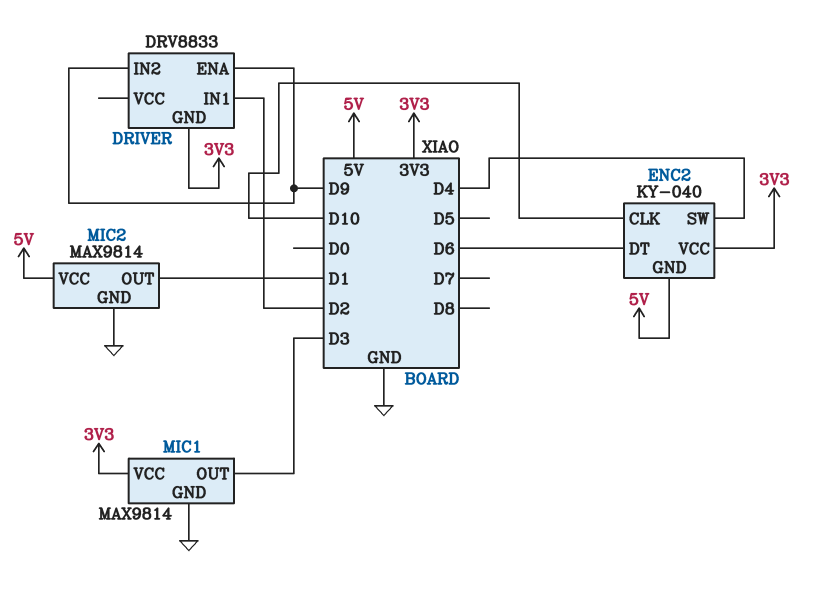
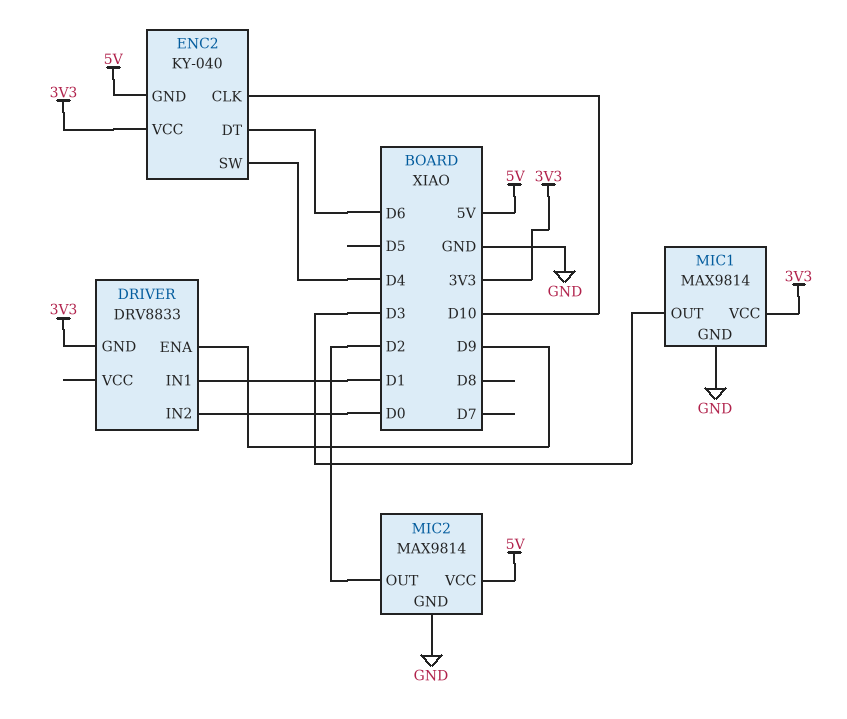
DRIVER pin IN1: D2 -> D1
DRIVER pin IN2: D9 -> D0
MIC2 pin OUT: D1 -> D2

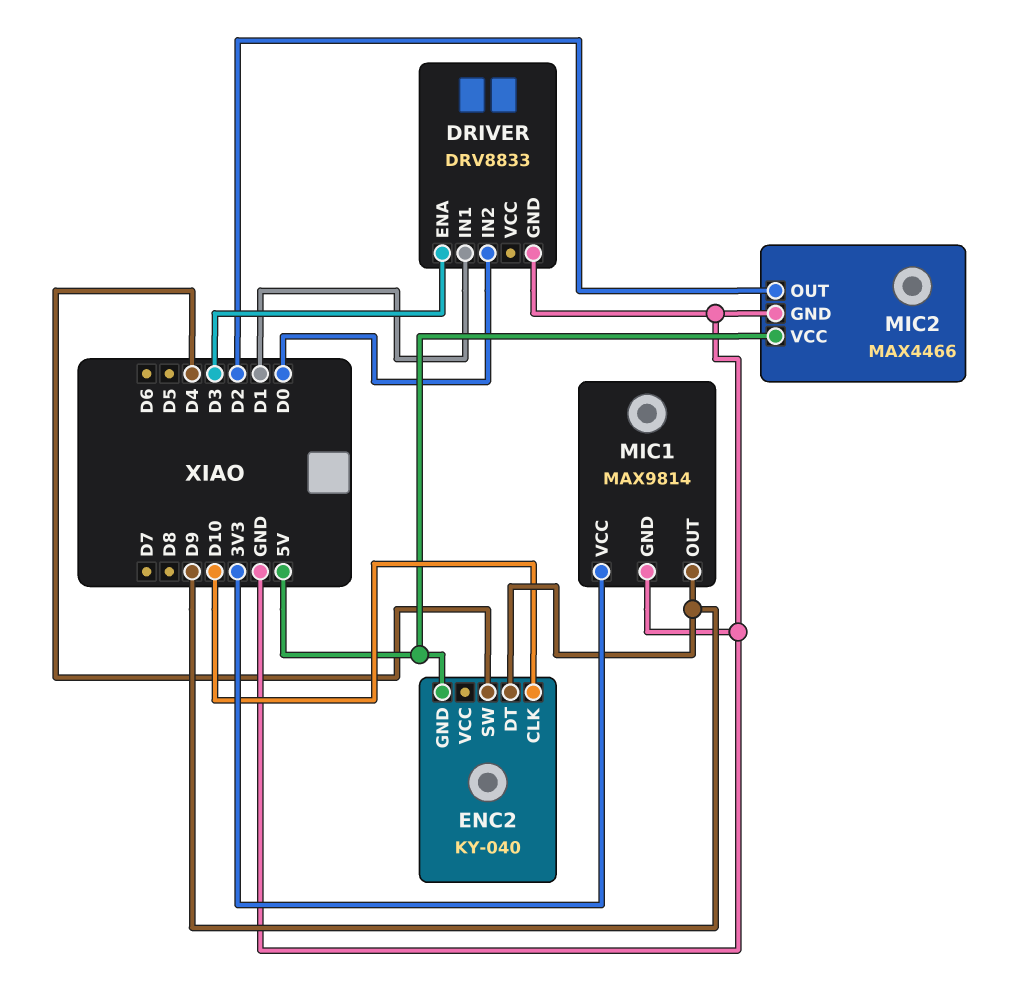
DRIVER pin ENA: D9 -> D3
DRIVER pin GND: 3V3 -> GND
ENC2 pin DT: D6 -> D9
ENC2 pin VCC: 3V3 -> none
MIC1 pin OUT: D3 -> D9
MIC2: MAX9814 -> MAX4466

